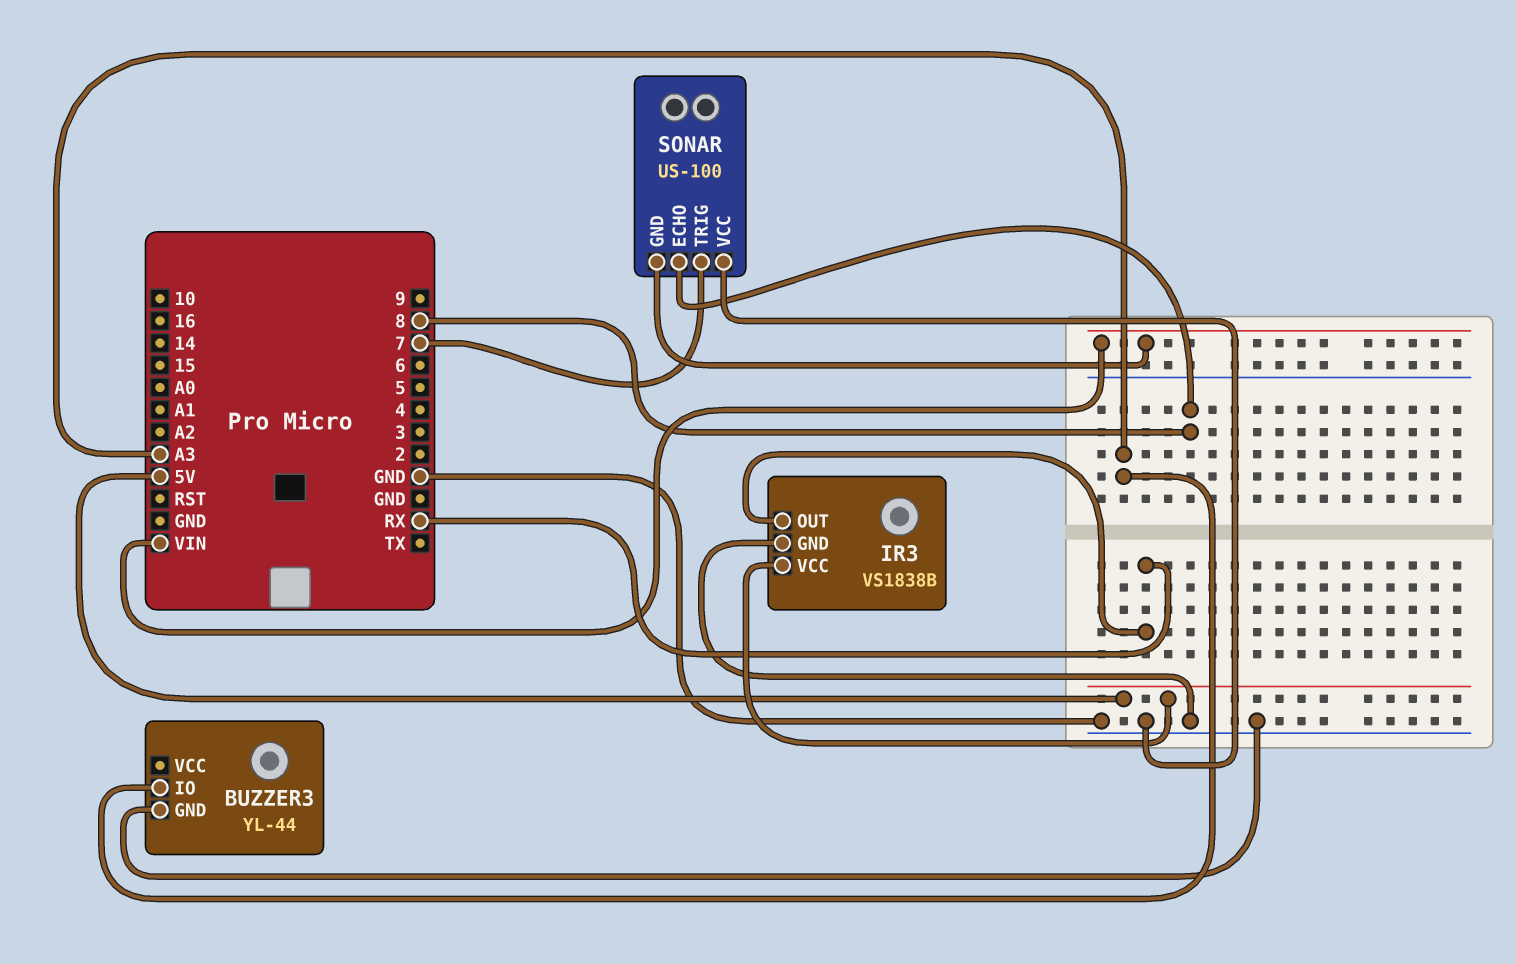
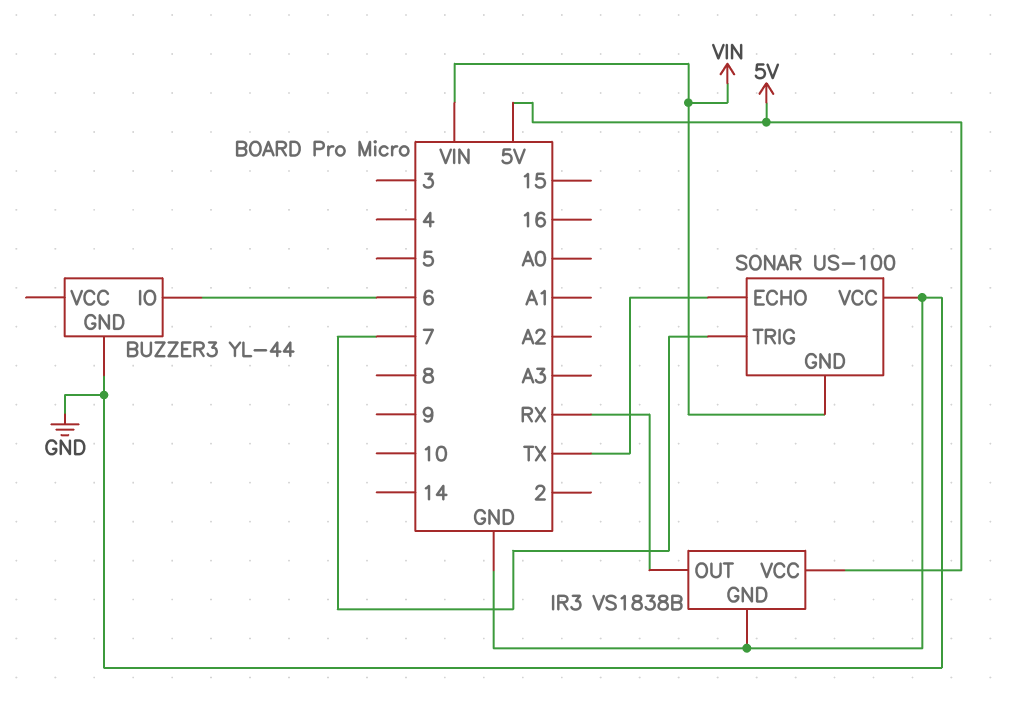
BUZZER3 pin IO: A3 -> 6
SONAR pin ECHO: 8 -> TX

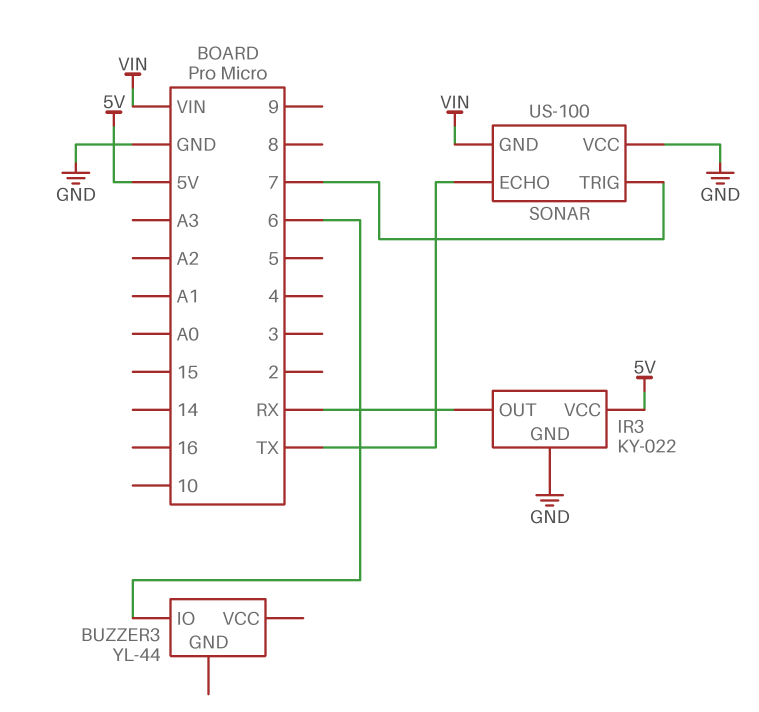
BUZZER3 pin GND: GND -> none
IR3: VS1838B -> KY-022

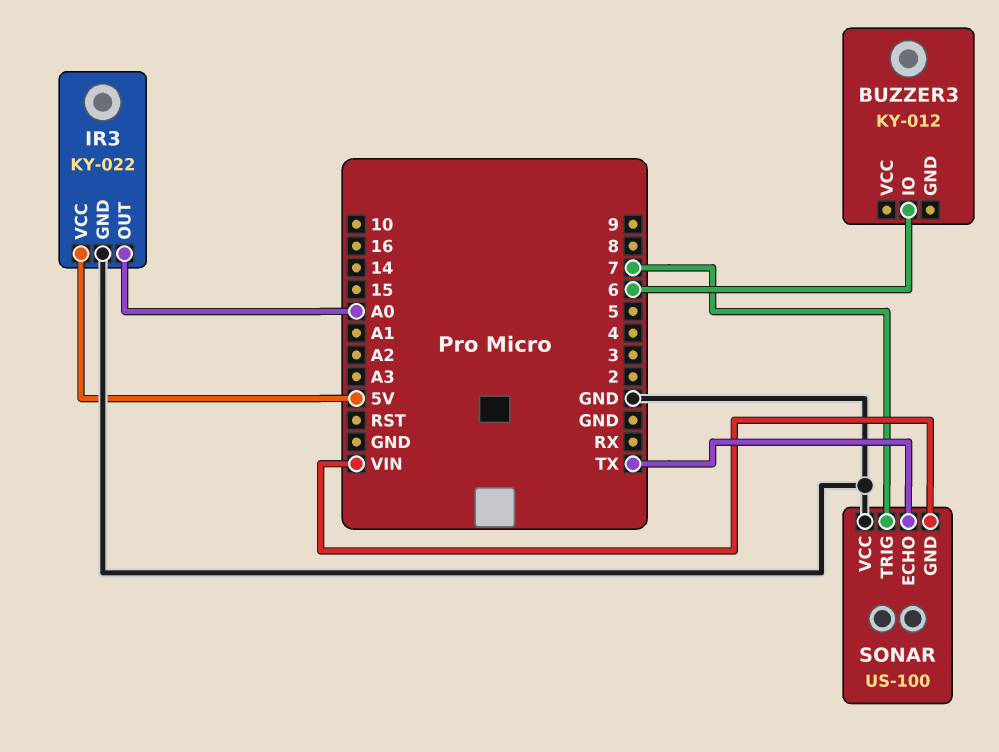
BUZZER3: YL-44 -> KY-012
IR3 pin OUT: RX -> A0

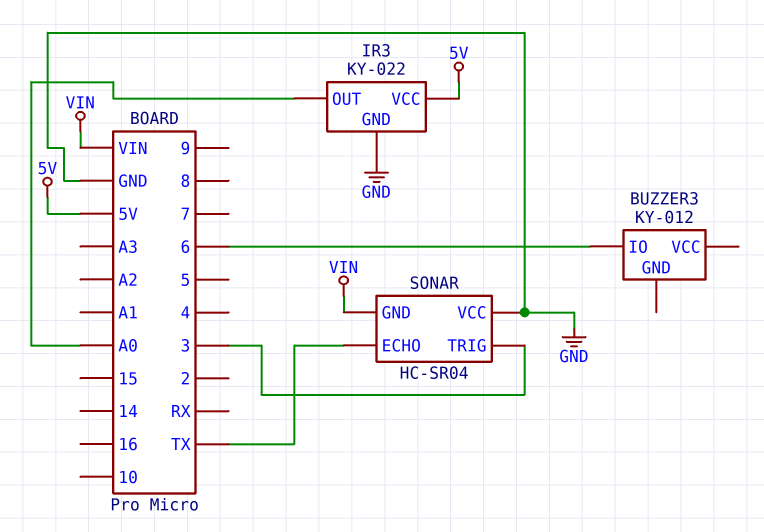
SONAR: US-100 -> HC-SR04
SONAR pin TRIG: 7 -> 3

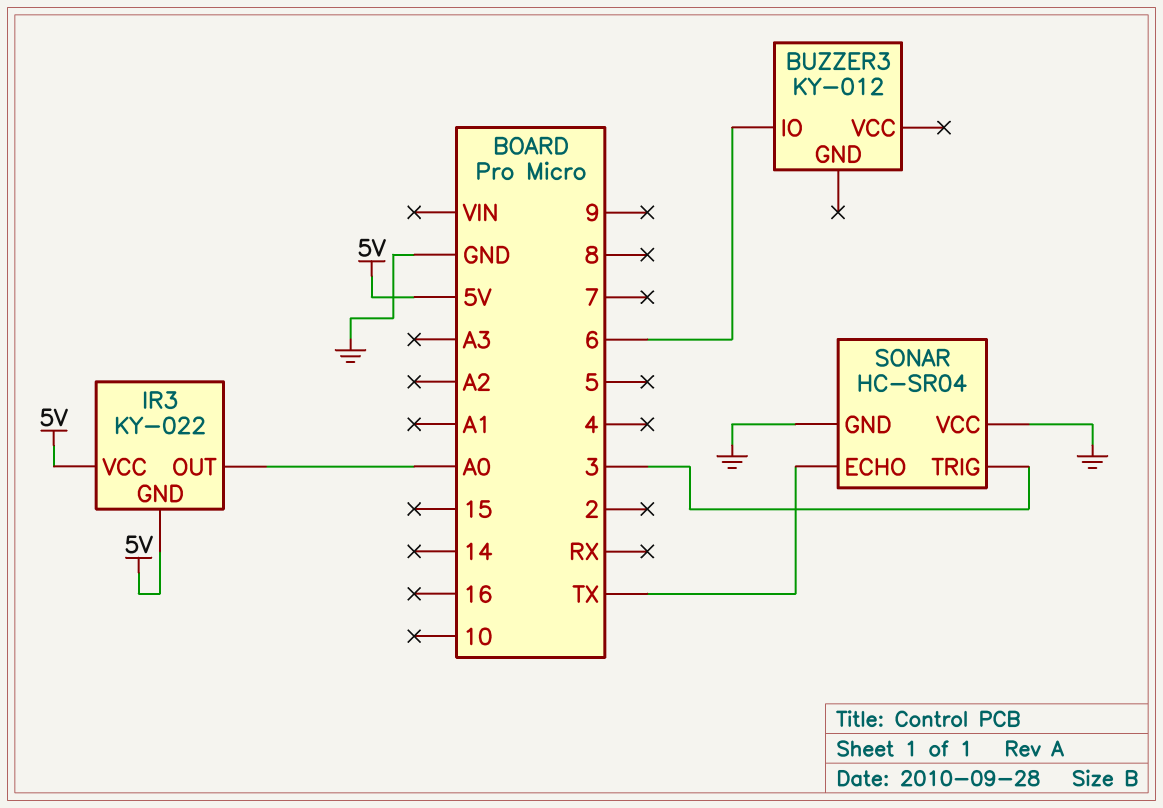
IR3 pin GND: GND -> 5V
SONAR pin GND: VIN -> GND

